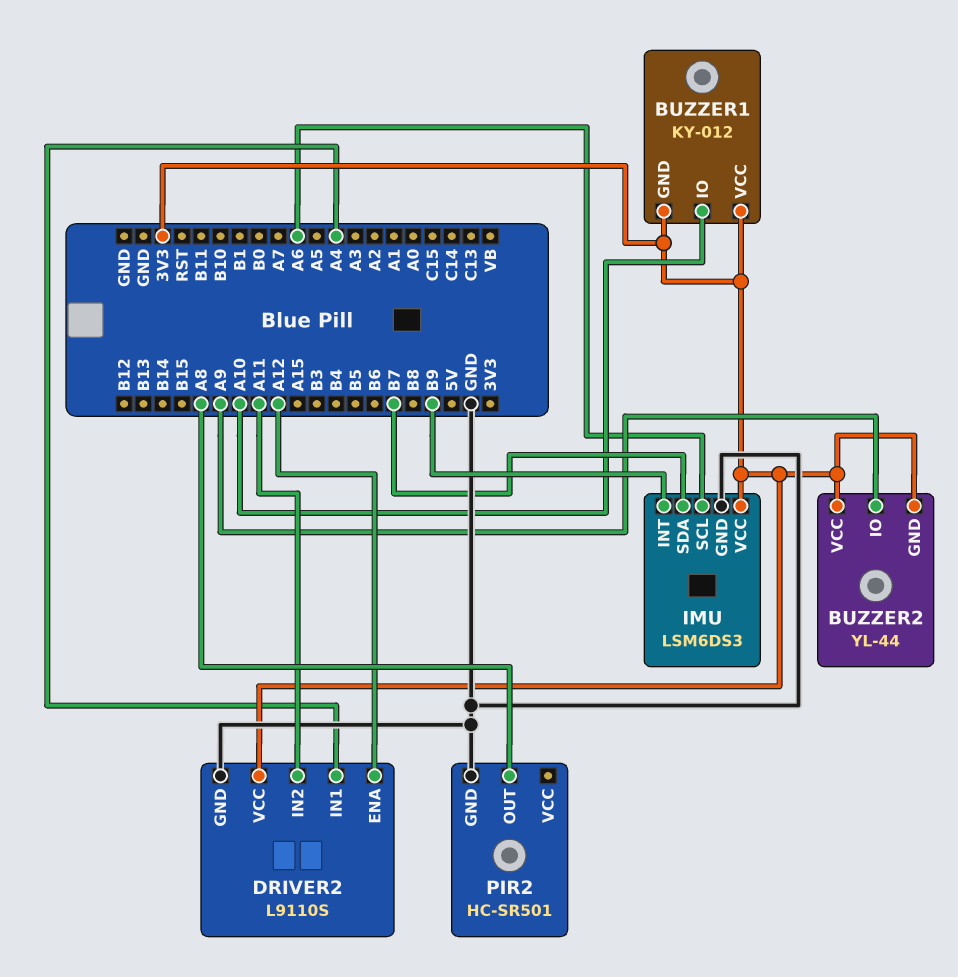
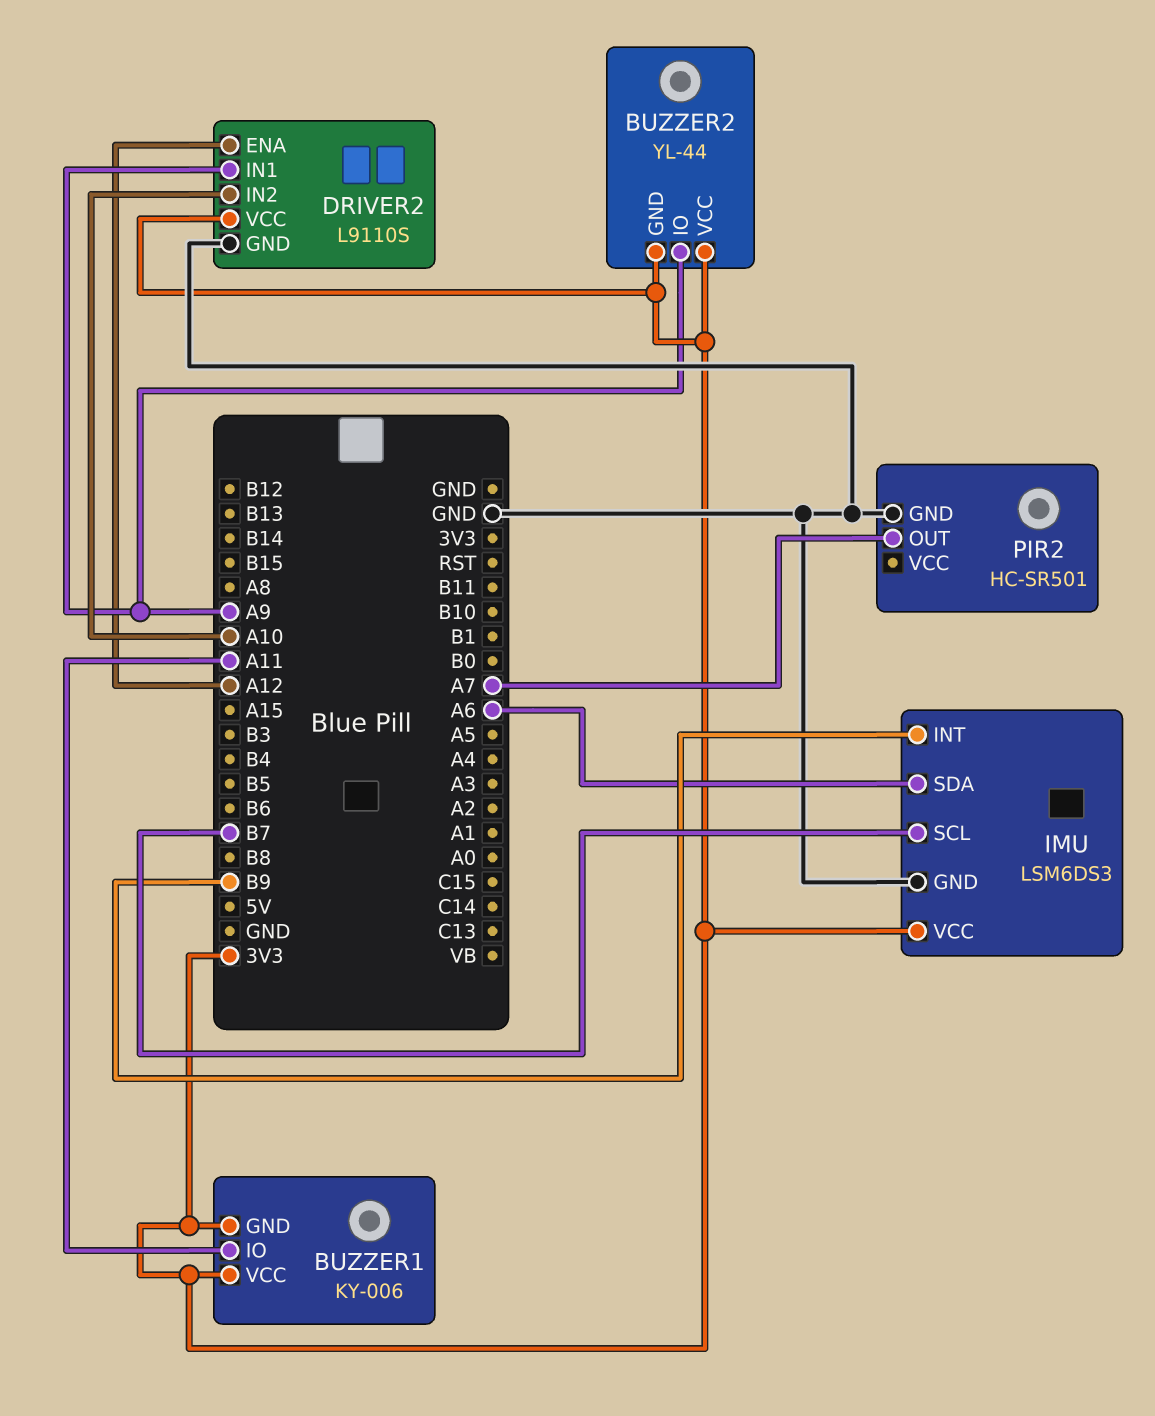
BUZZER1: KY-012 -> KY-006
BUZZER1 pin IO: A10 -> A11
DRIVER2 pin IN1: A4 -> A9
DRIVER2 pin IN2: A11 -> A10
IMU pin SCL: A6 -> B7
IMU pin SDA: B7 -> A6
PIR2 pin OUT: A8 -> A7

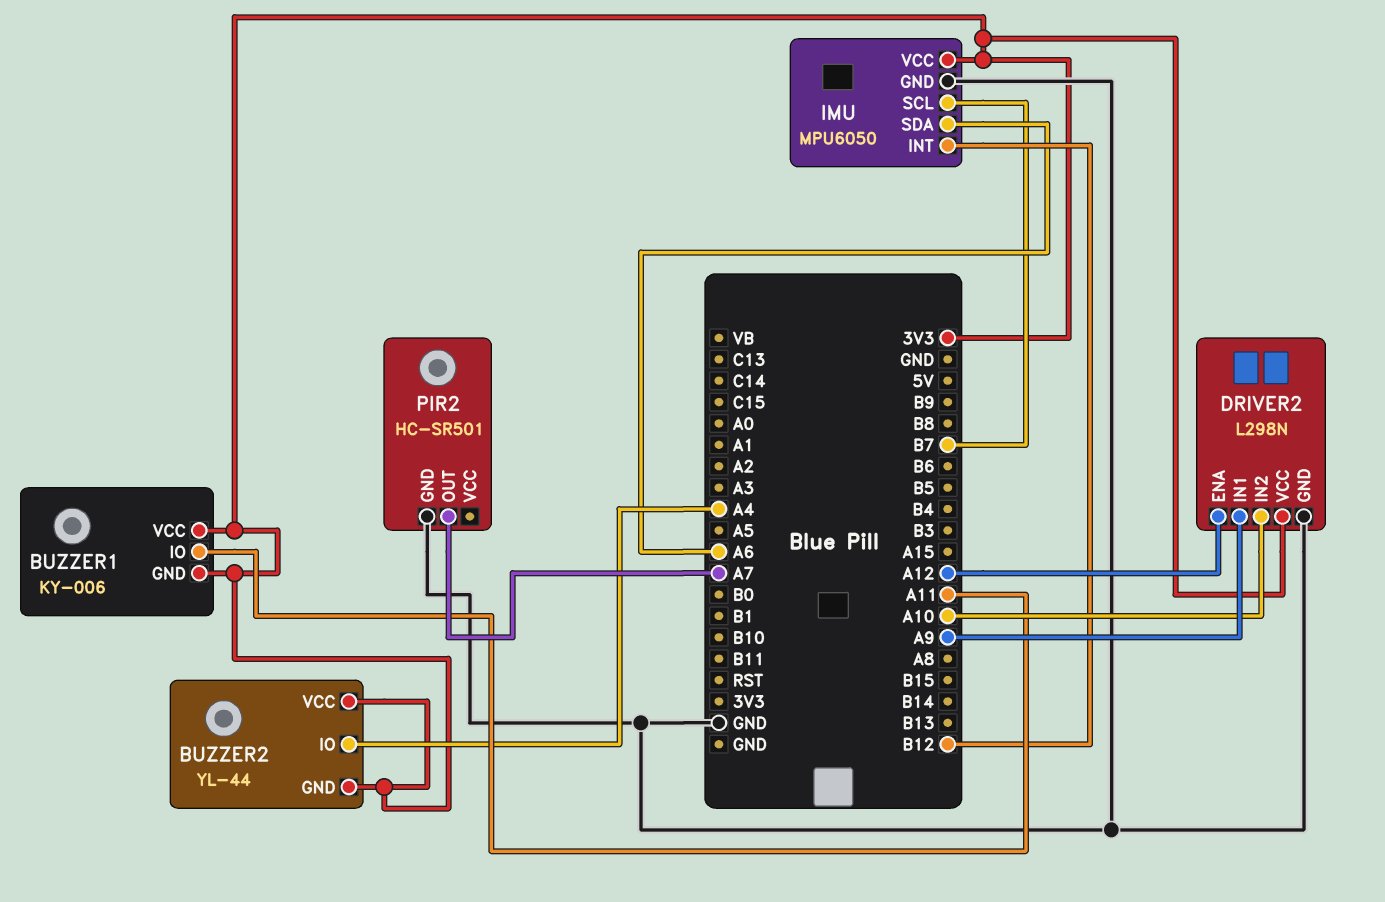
BUZZER2 pin IO: A9 -> A4
DRIVER2: L9110S -> L298N
IMU: LSM6DS3 -> MPU6050
IMU pin INT: B9 -> B12

